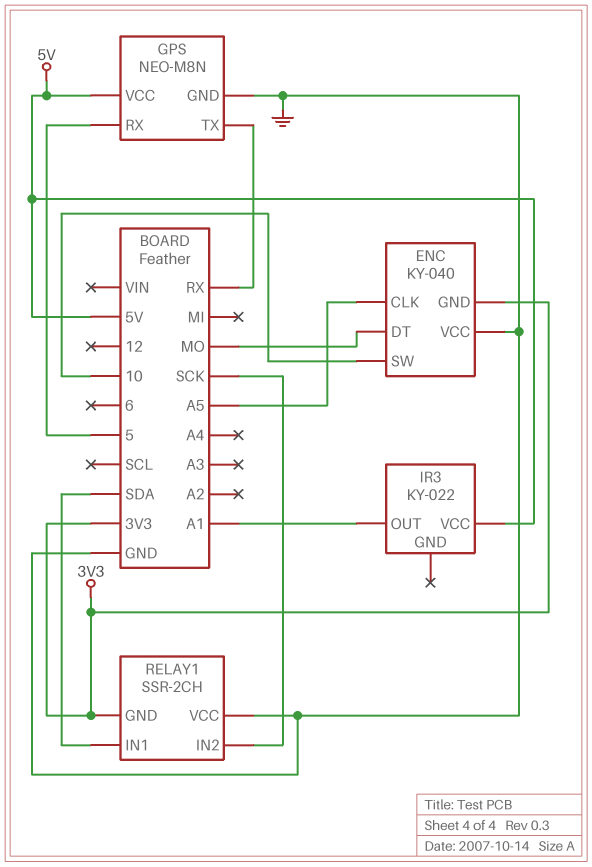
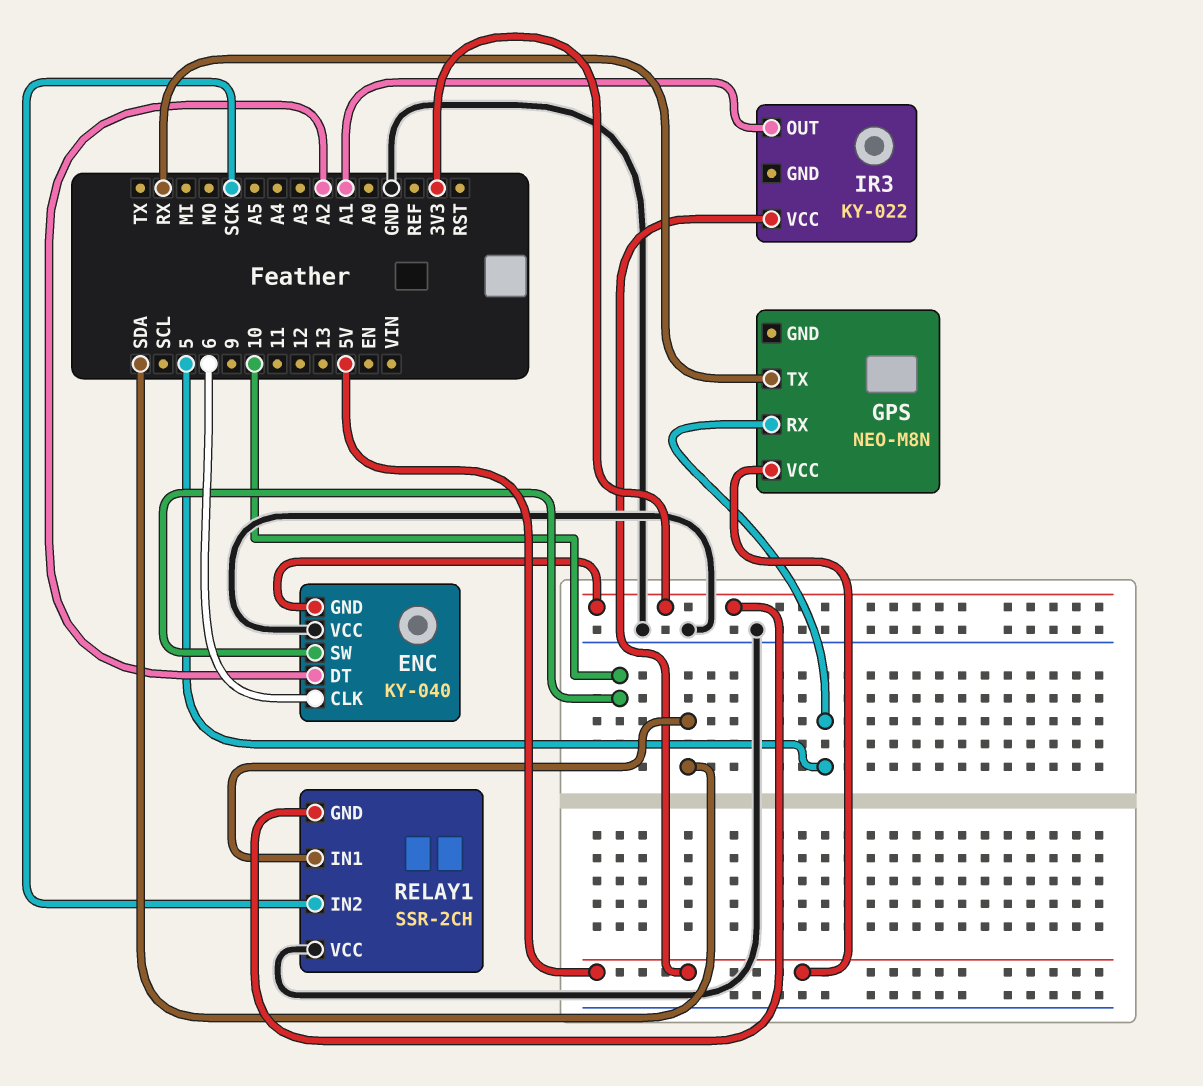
ENC pin CLK: A5 -> 6
ENC pin DT: MO -> A2
GPS pin GND: GND -> none

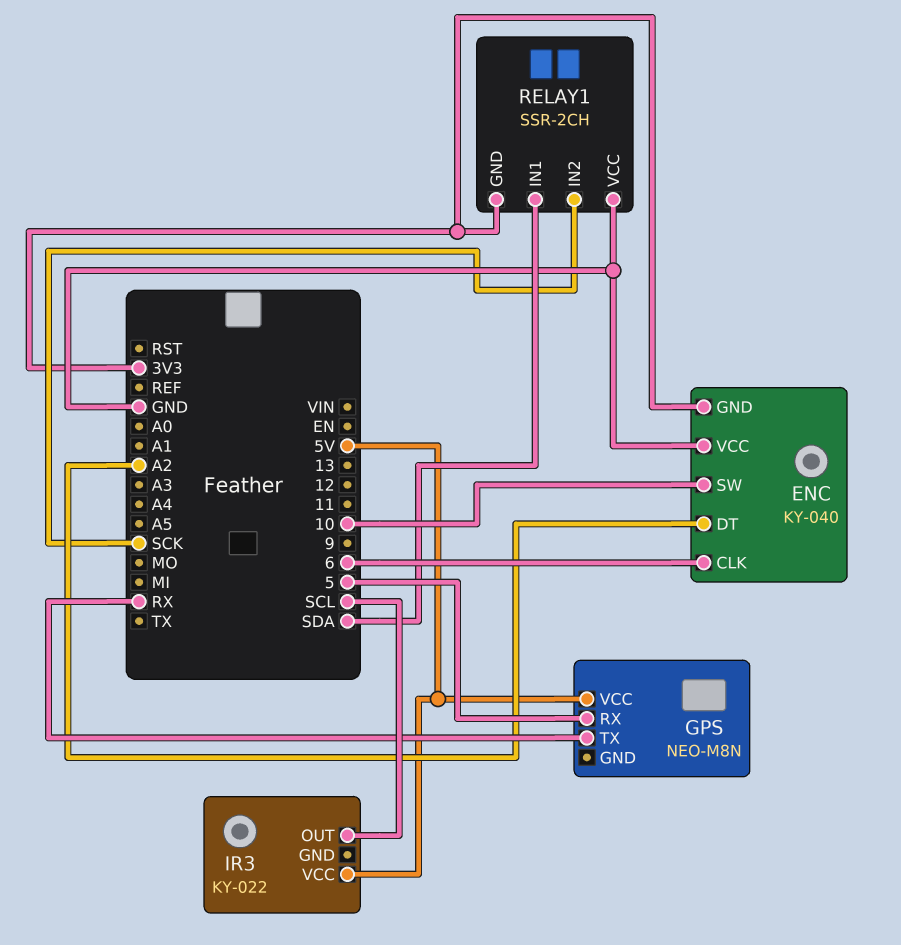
IR3 pin OUT: A1 -> SCL

